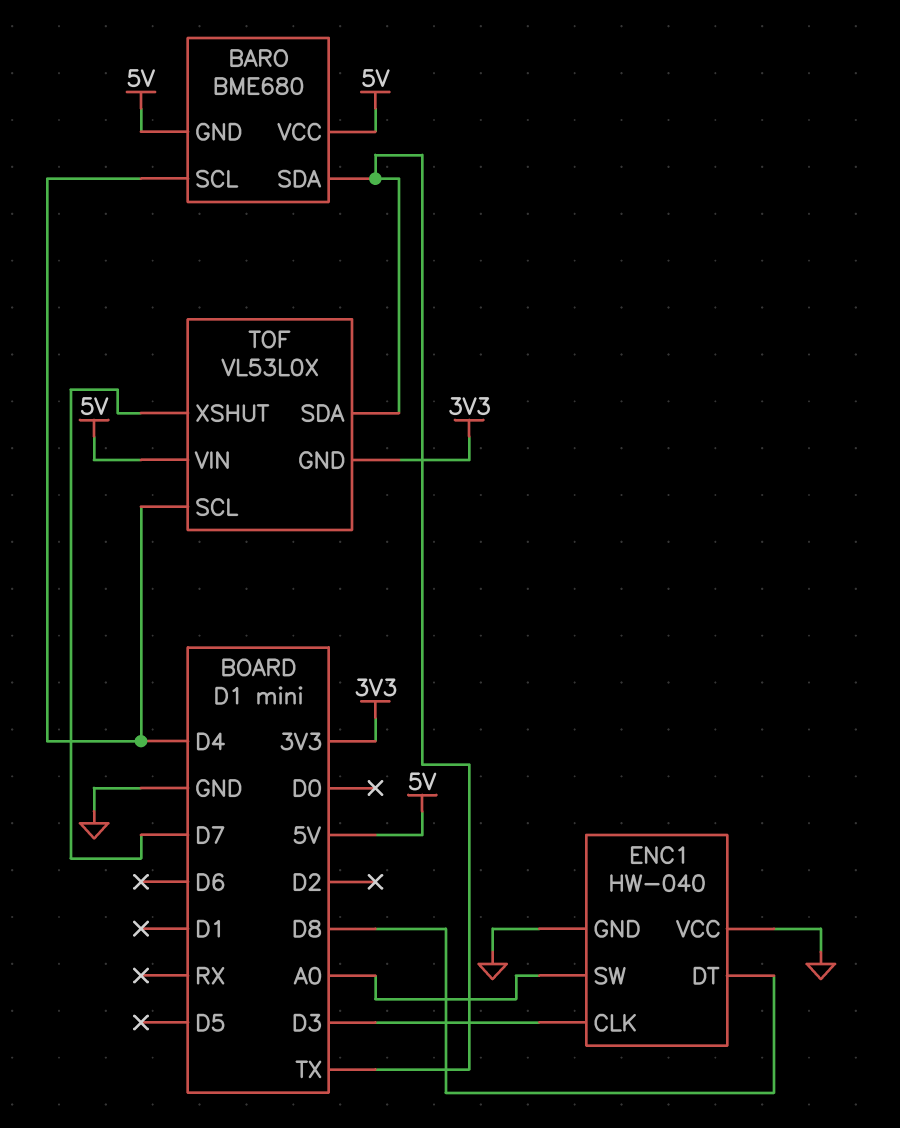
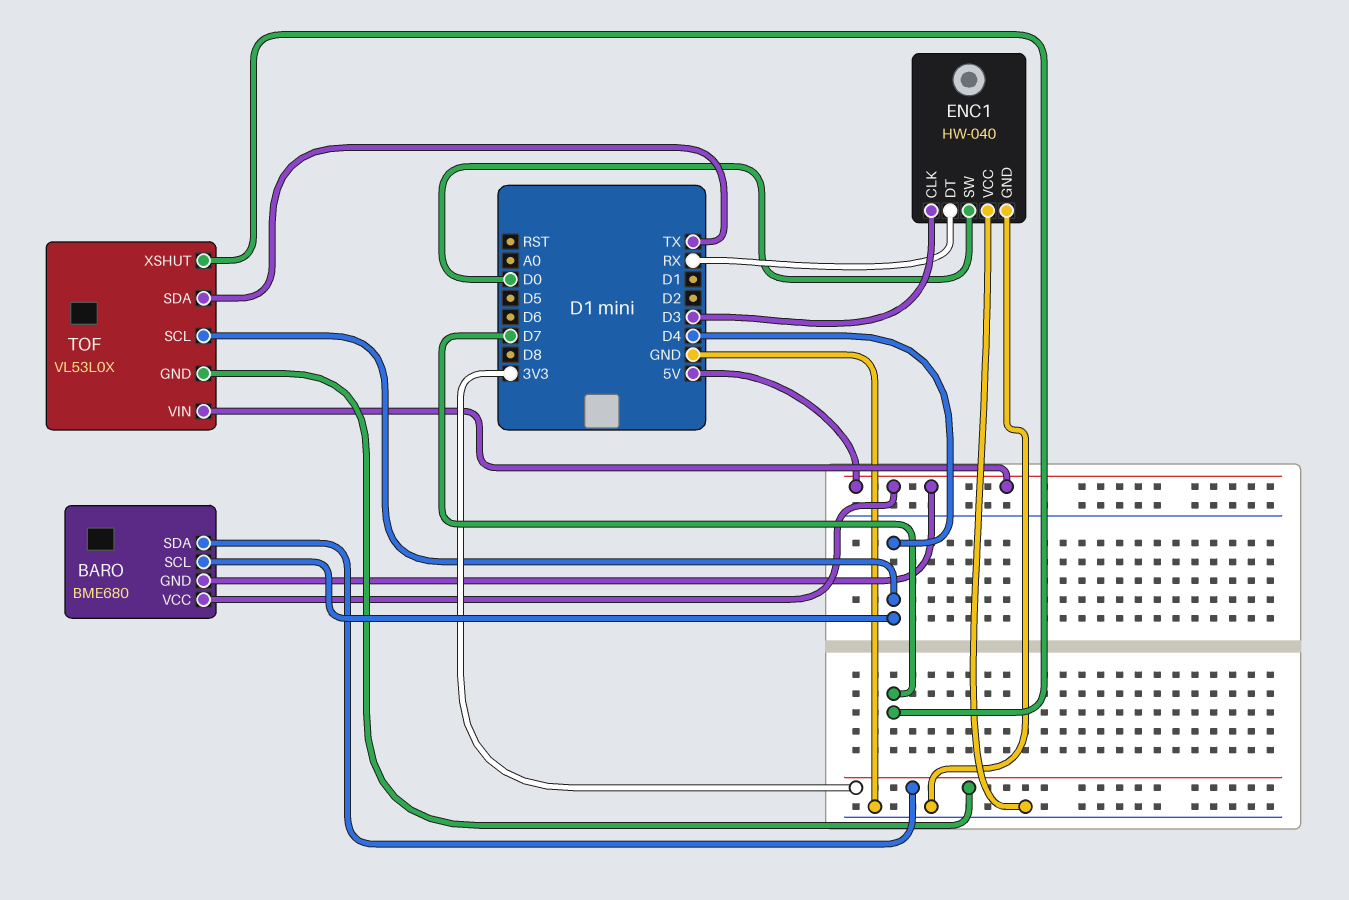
BARO pin SDA: TX -> 3V3
ENC1 pin DT: D8 -> RX
ENC1 pin SW: A0 -> D0

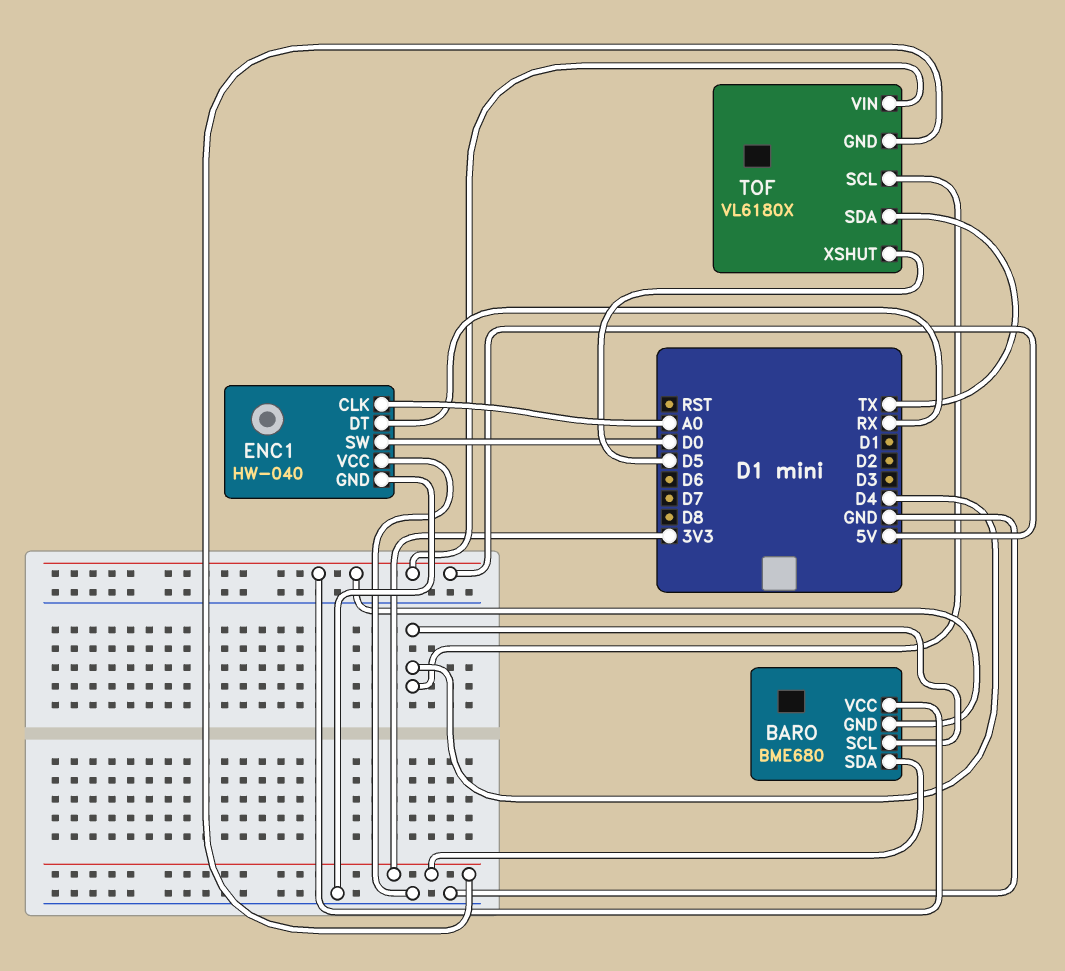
ENC1 pin CLK: D3 -> A0
TOF: VL53L0X -> VL6180X
TOF pin XSHUT: D7 -> D5

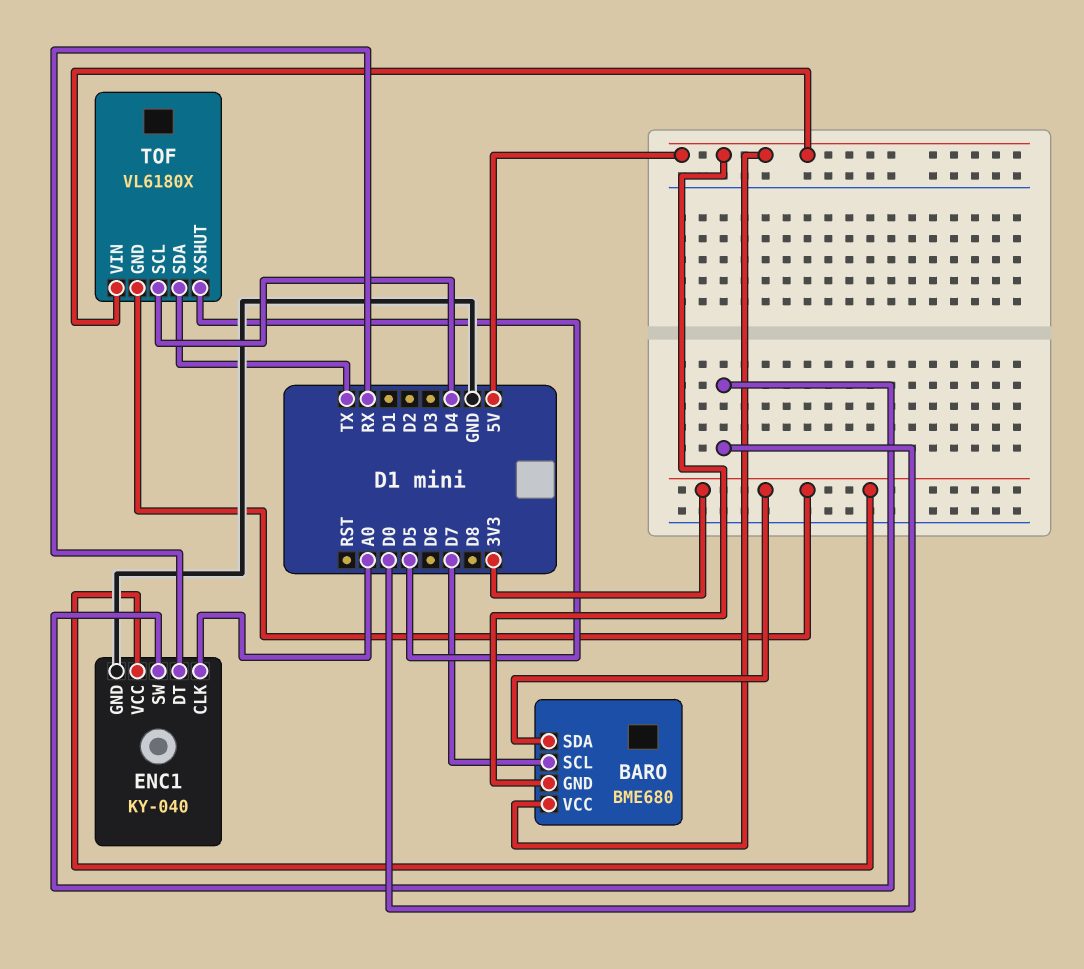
BARO pin SCL: D4 -> D7
ENC1: HW-040 -> KY-040
ENC1 pin VCC: GND -> 3V3

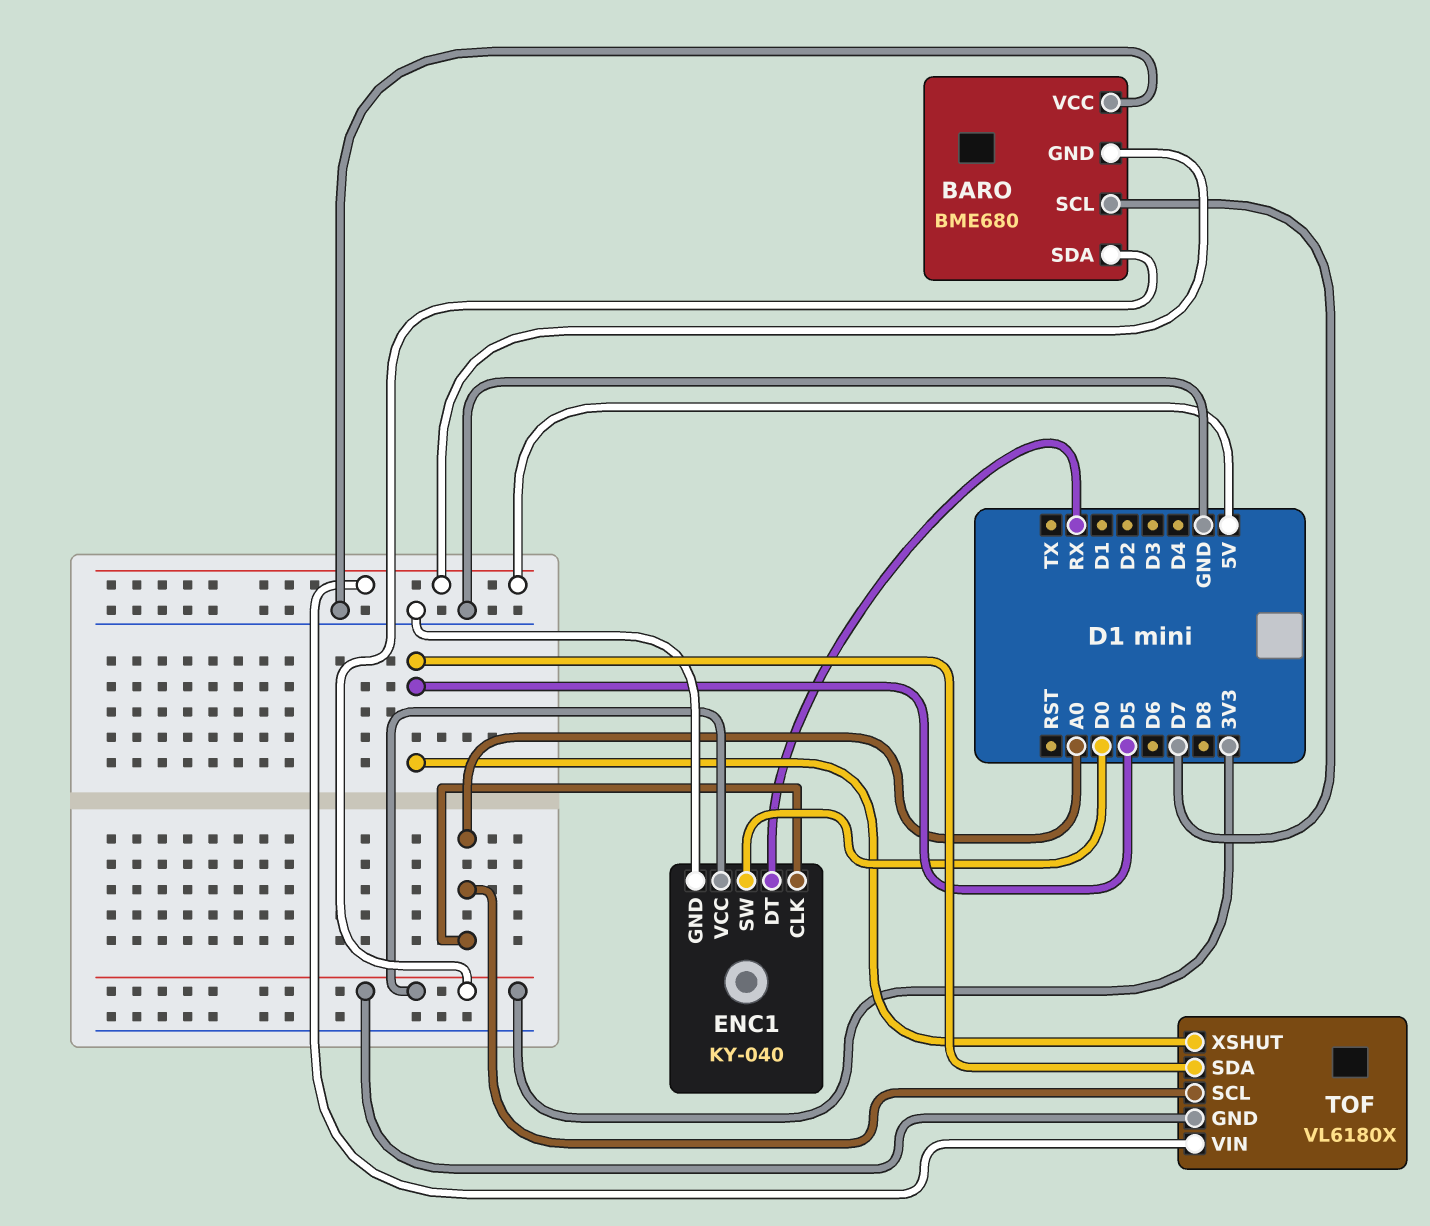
BARO pin VCC: 5V -> GND
TOF pin SCL: D4 -> A0
TOF pin SDA: TX -> D5

